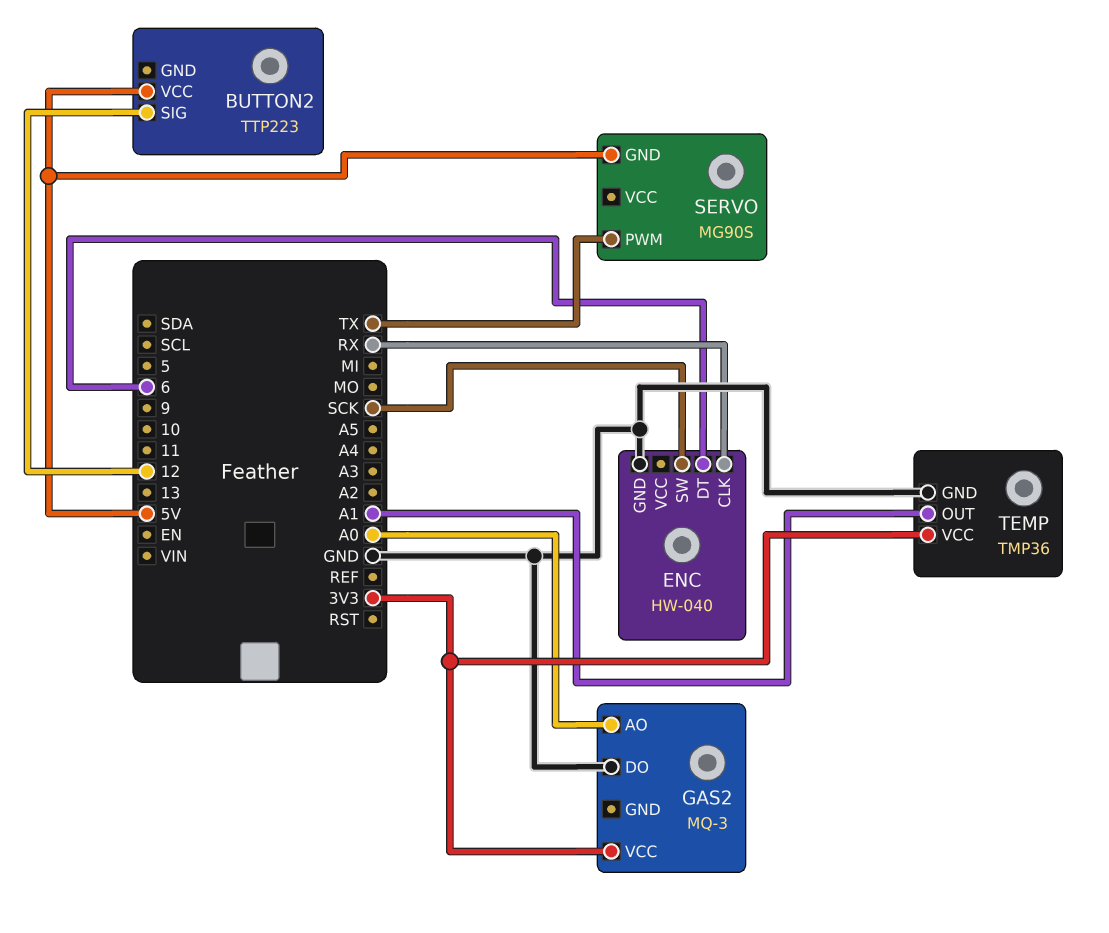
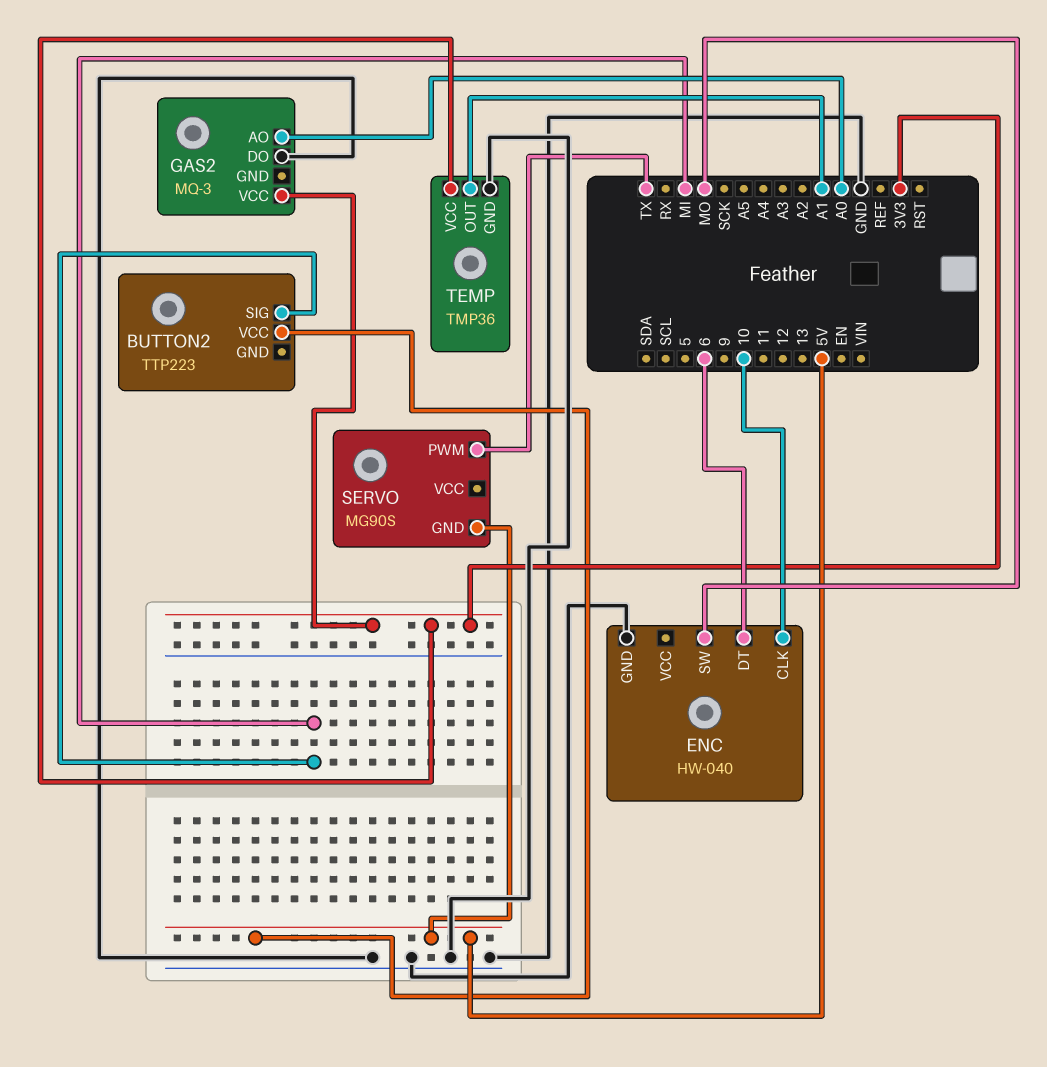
BUTTON2 pin SIG: 12 -> MI
ENC pin CLK: RX -> 10
ENC pin SW: SCK -> MO

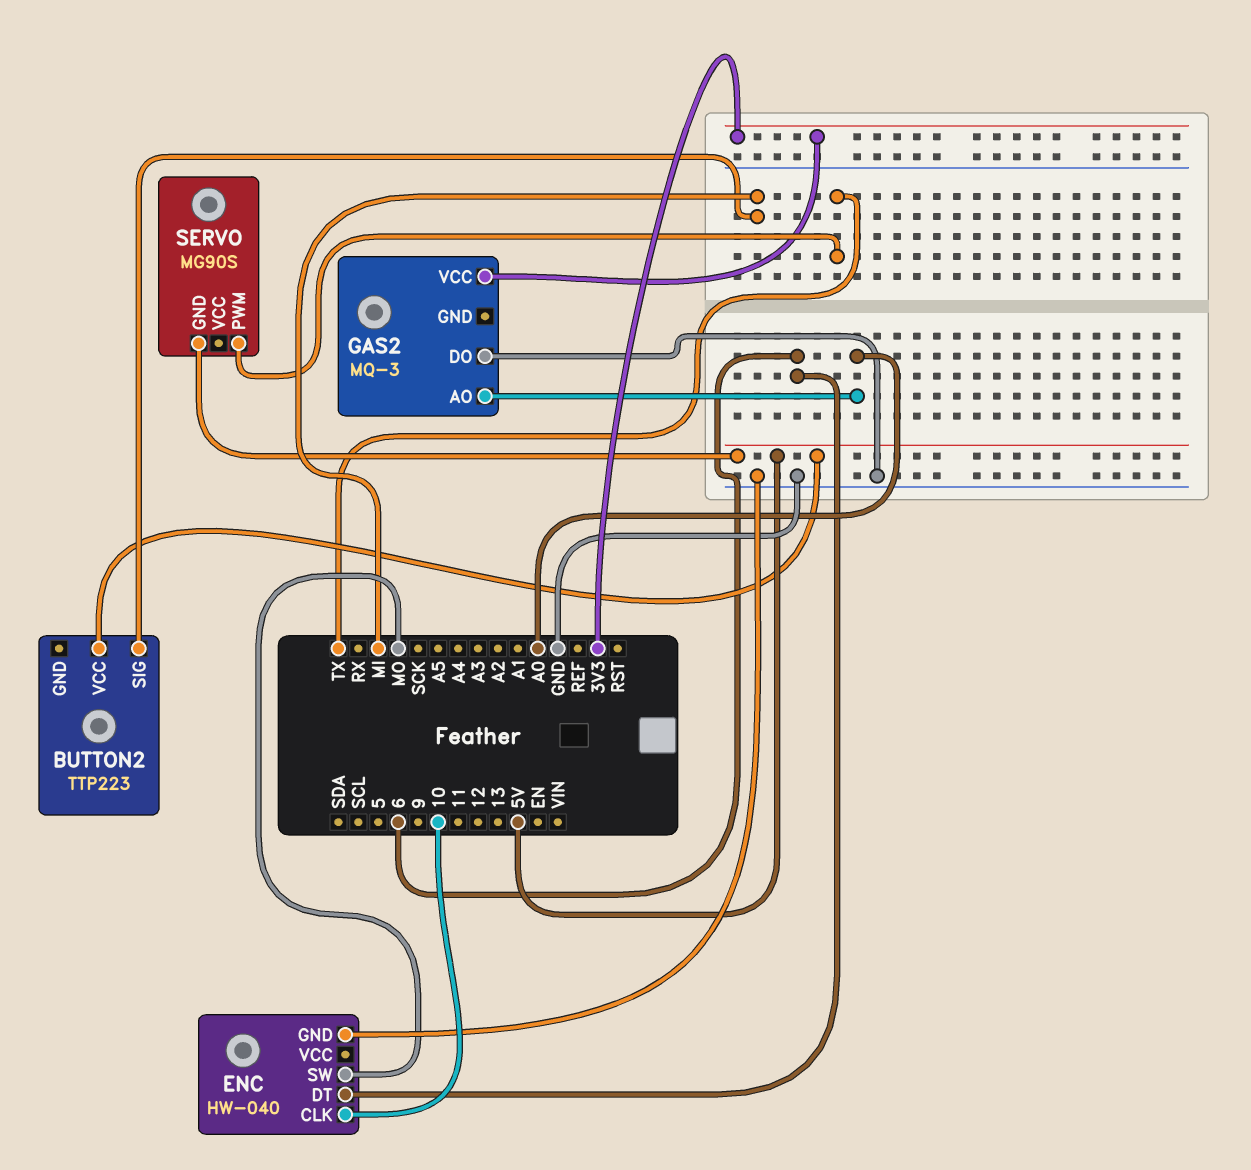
TEMP: TMP36 -> none
TEMP pin GND: GND -> none
TEMP pin OUT: A1 -> none
TEMP pin VCC: 3V3 -> none

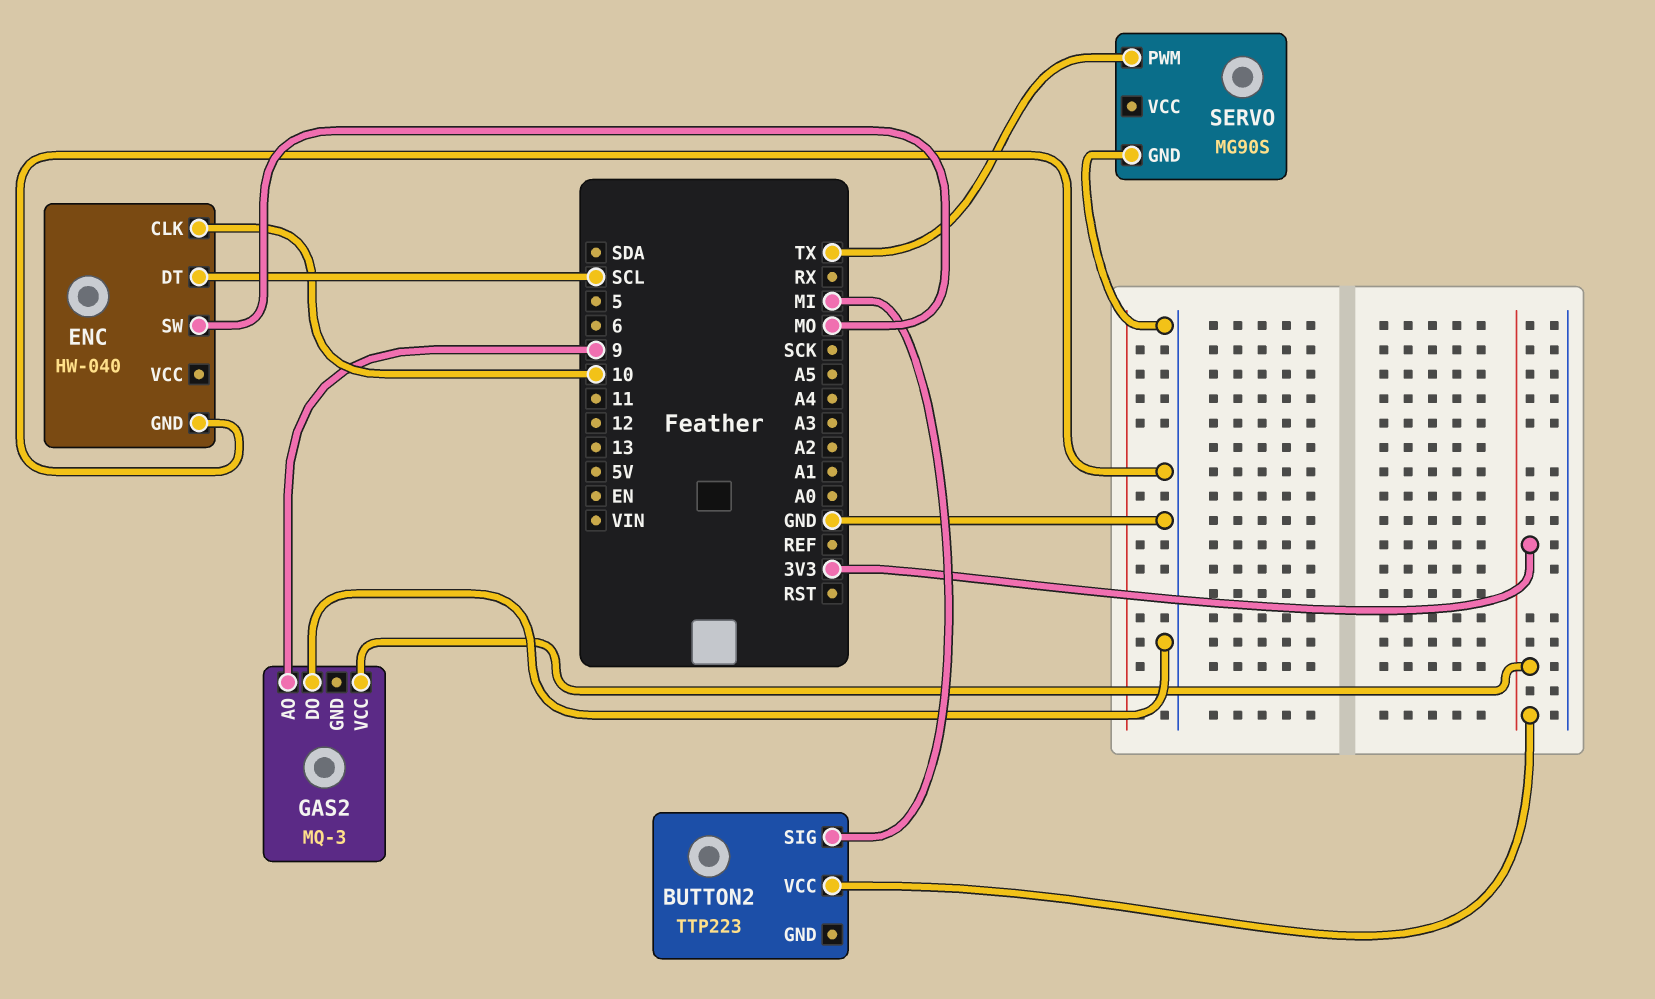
BUTTON2 pin VCC: 5V -> 3V3
ENC pin DT: 6 -> SCL
GAS2 pin AO: A0 -> 9
SERVO pin GND: 5V -> GND

